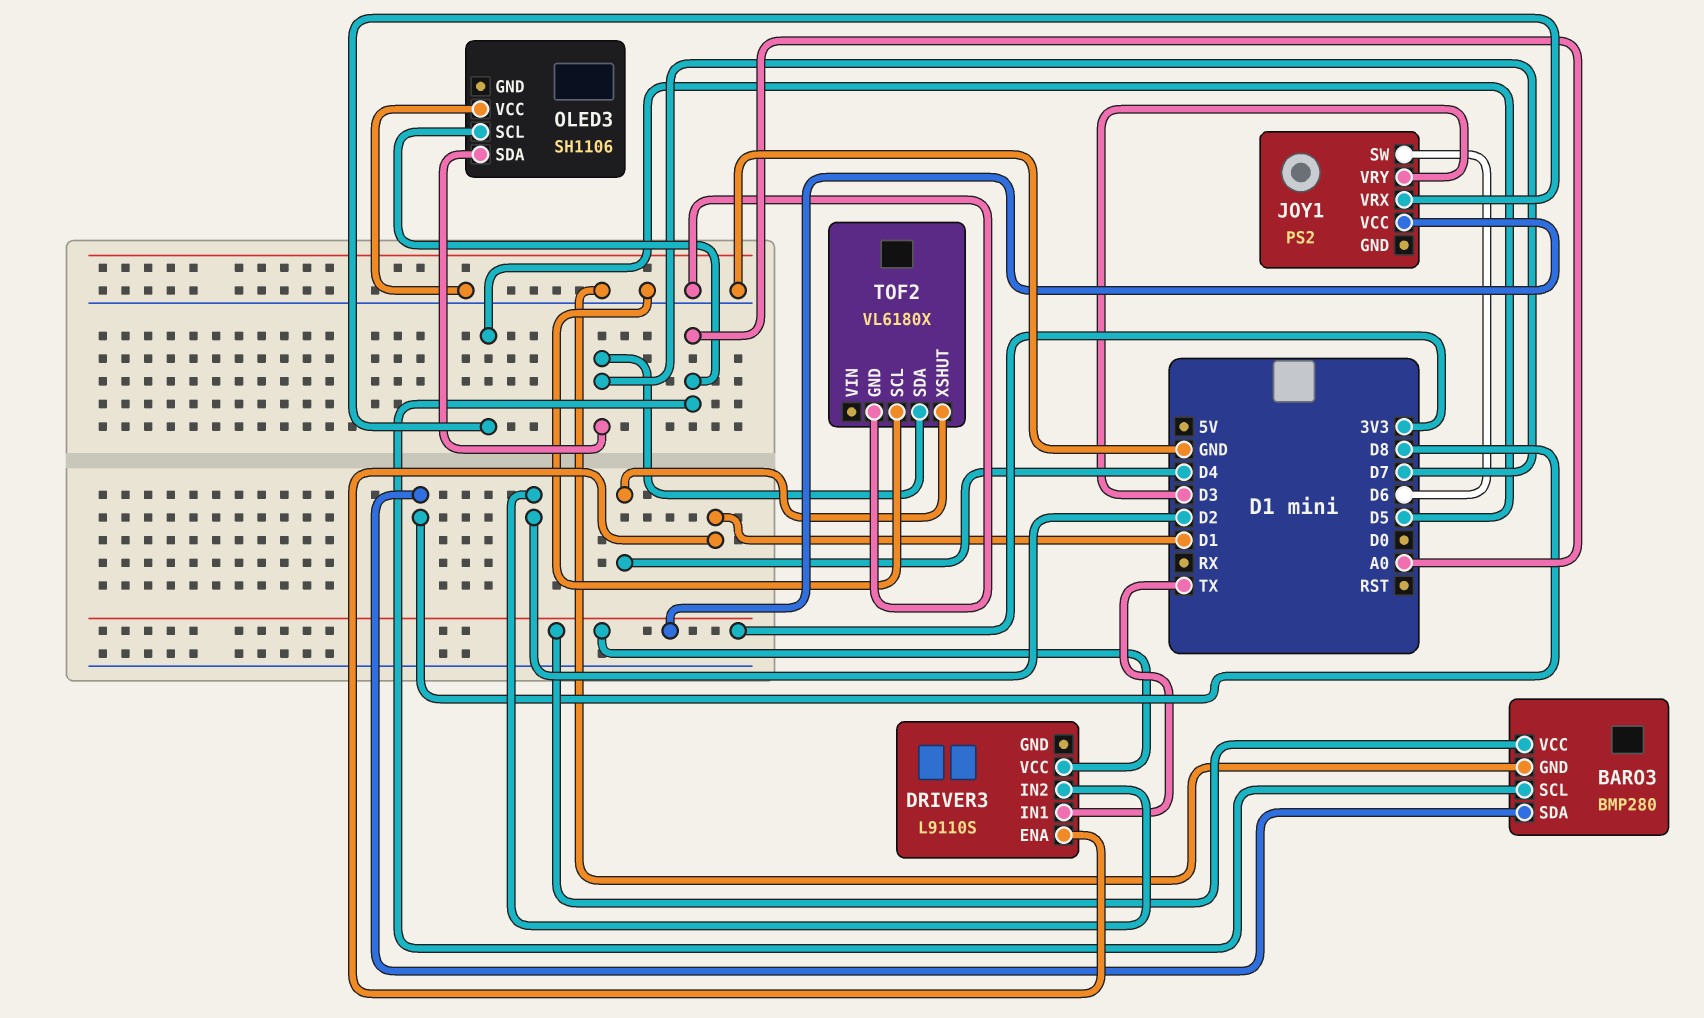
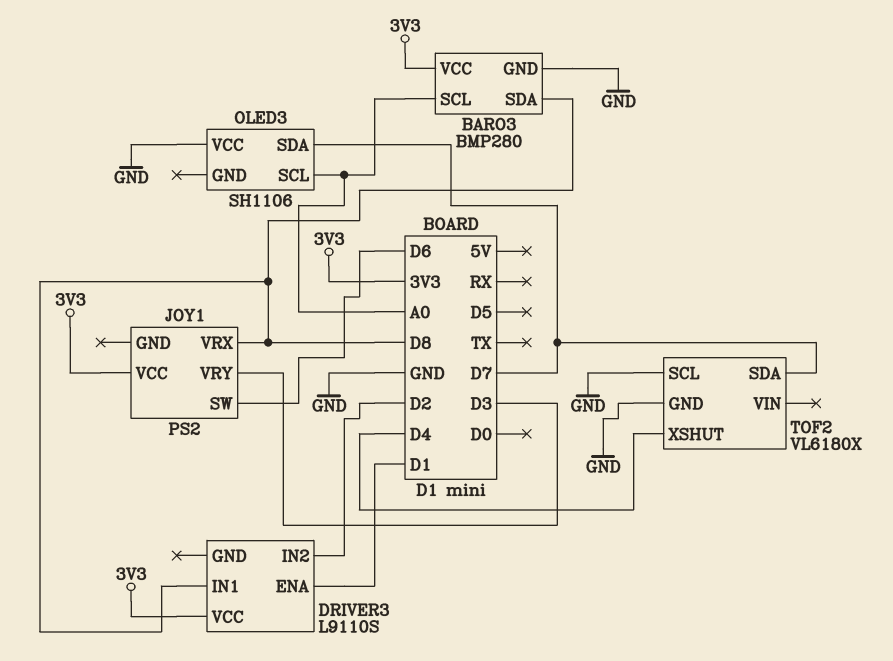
DRIVER3 pin IN1: TX -> D8
JOY1 pin VRX: D5 -> D8

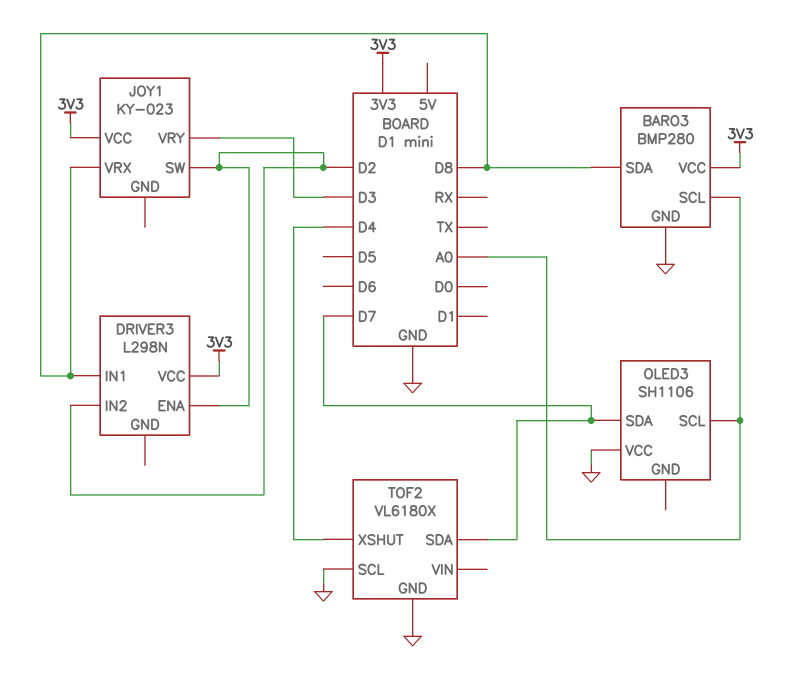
DRIVER3: L9110S -> L298N
DRIVER3 pin ENA: D1 -> D2
JOY1: PS2 -> KY-023
JOY1 pin SW: D6 -> D2

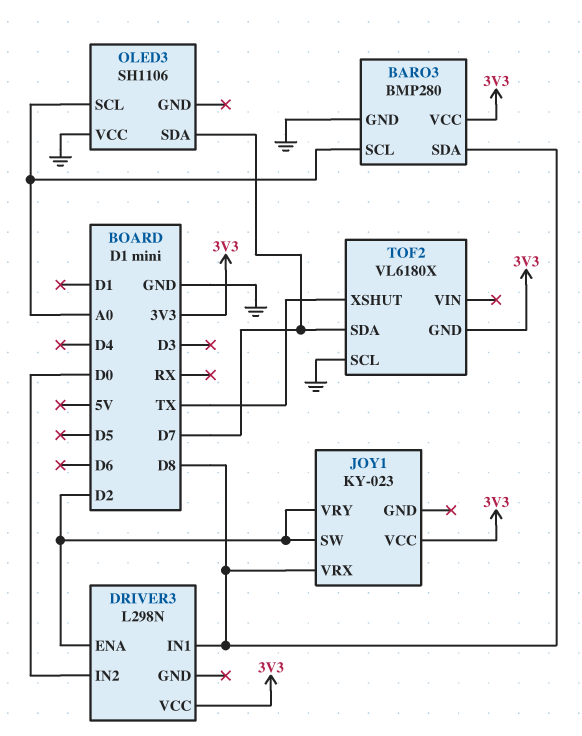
DRIVER3 pin IN2: D2 -> D0
JOY1 pin VRY: D3 -> D2
TOF2 pin GND: GND -> 3V3
TOF2 pin XSHUT: D4 -> TX

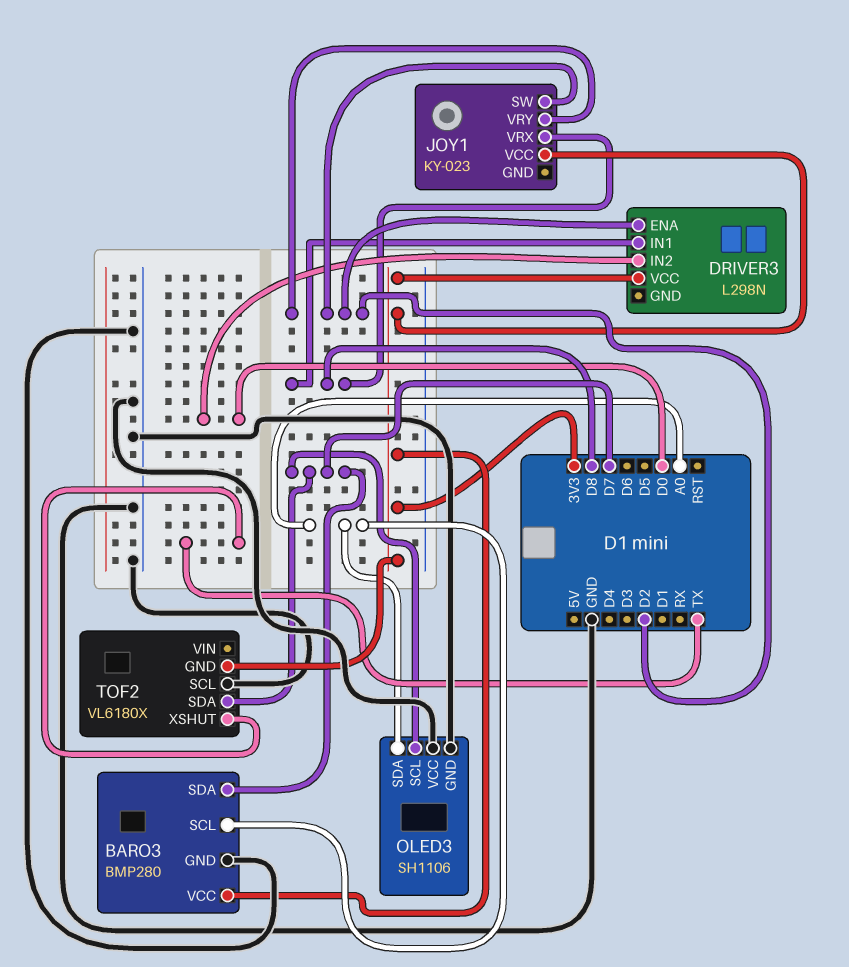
BARO3 pin SDA: D8 -> D7
OLED3 pin GND: none -> GND
OLED3 pin SCL: A0 -> D7
OLED3 pin SDA: D7 -> A0

